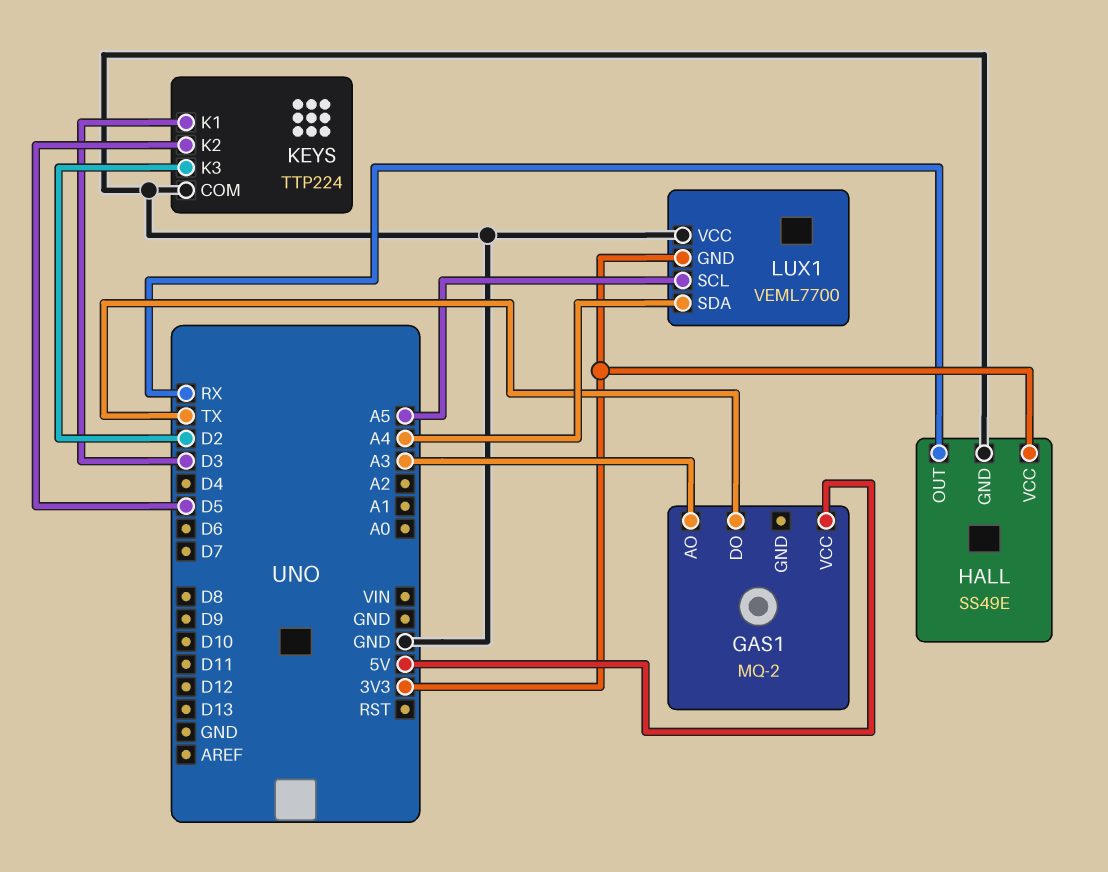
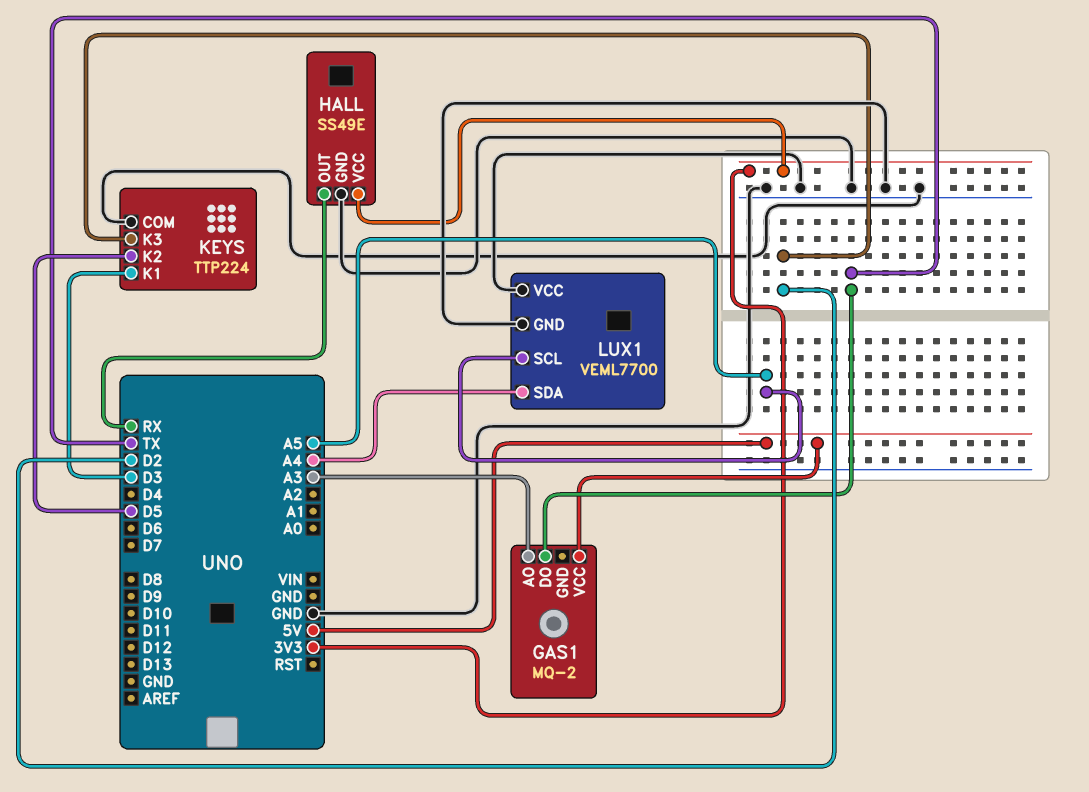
LUX1 pin GND: 3V3 -> GND

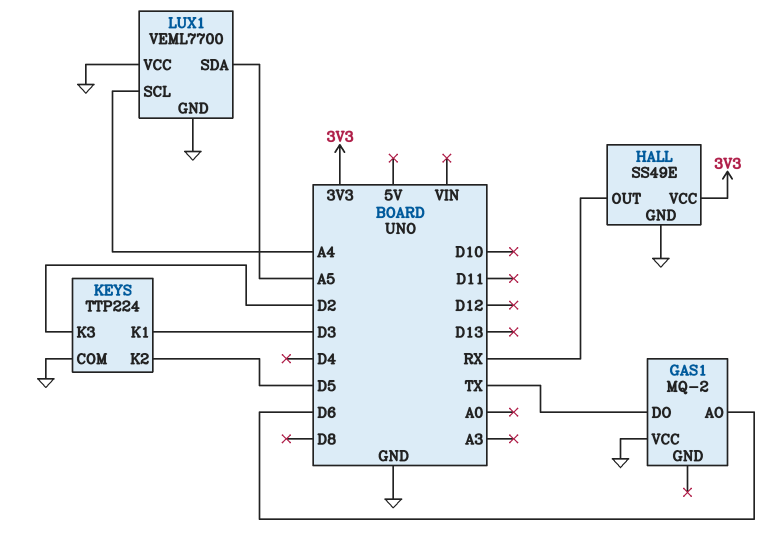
GAS1 pin AO: A3 -> D6
GAS1 pin VCC: 5V -> GND
LUX1 pin SCL: A5 -> A4
LUX1 pin SDA: A4 -> A5

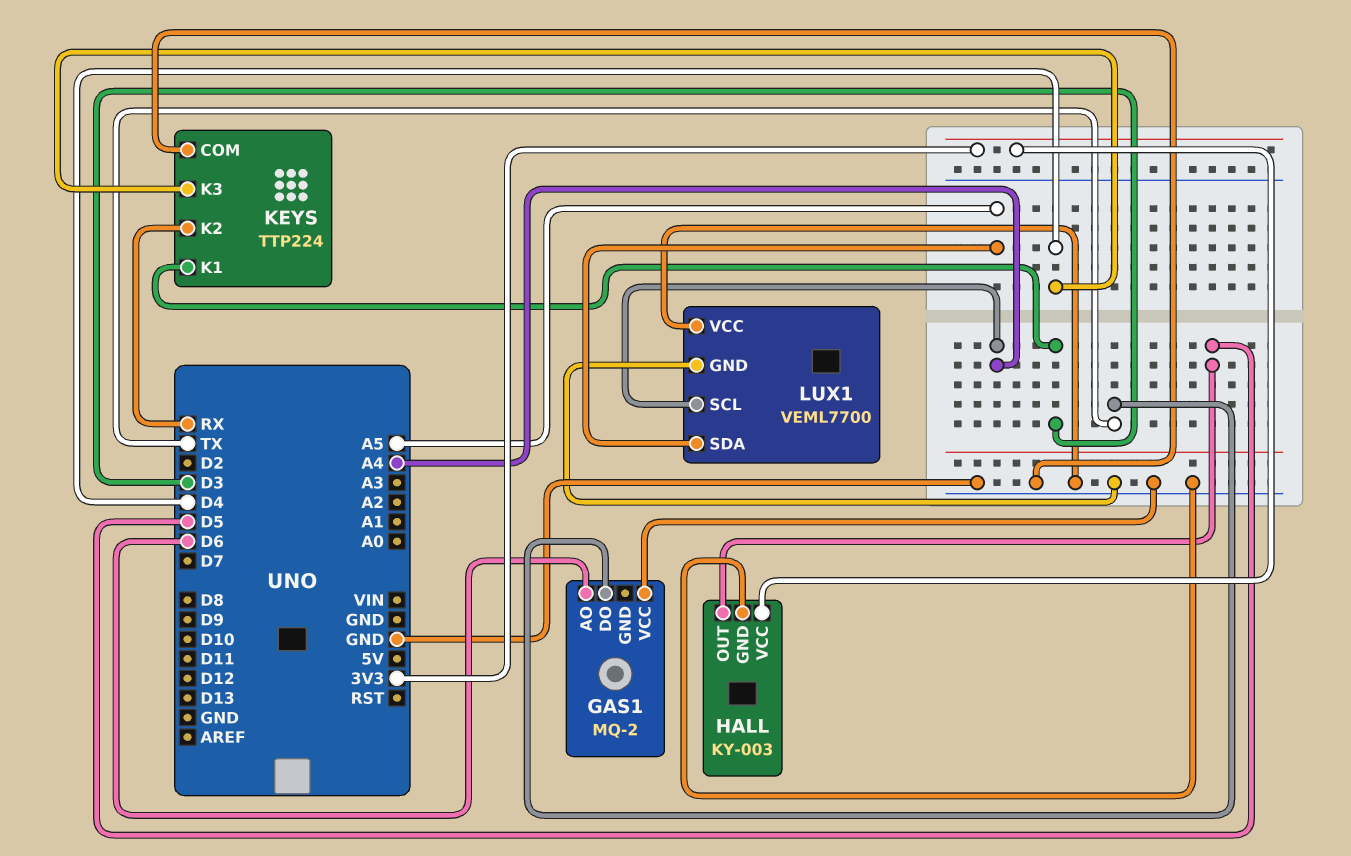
HALL: SS49E -> KY-003
HALL pin OUT: RX -> D5
KEYS pin K2: D5 -> RX
KEYS pin K3: D2 -> D4

